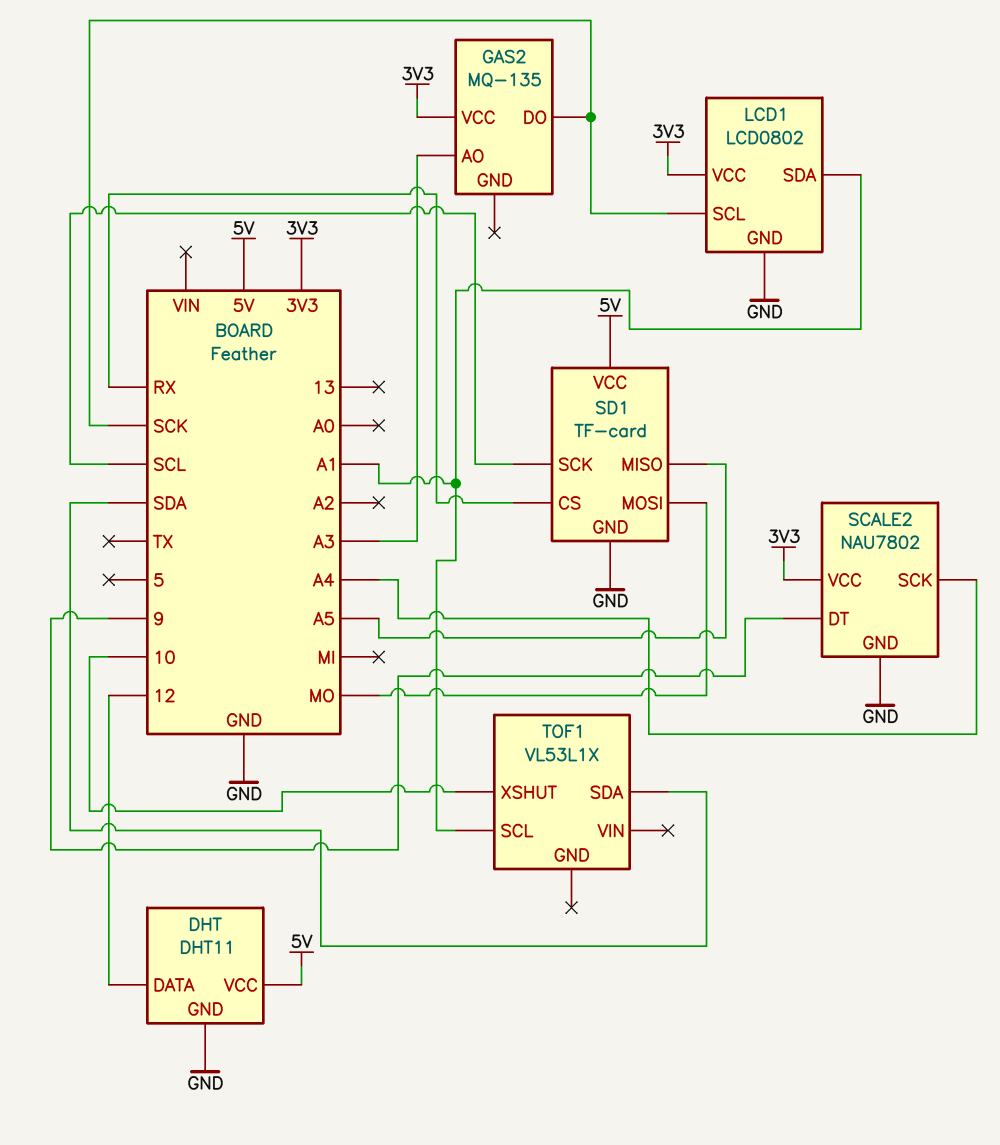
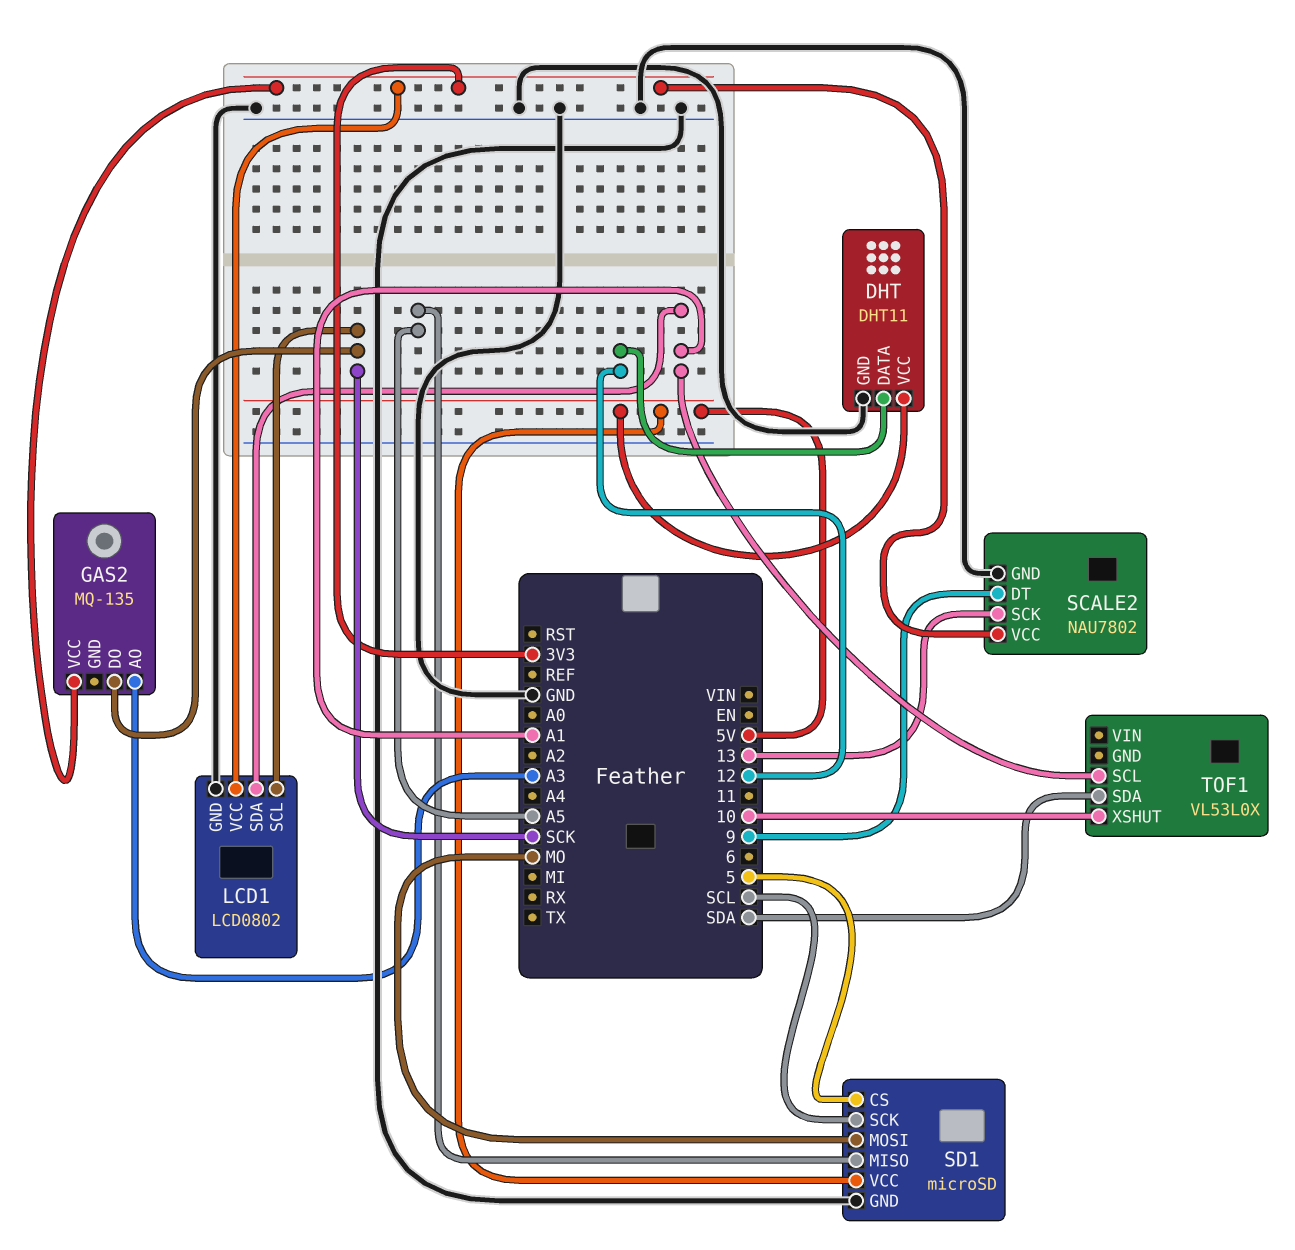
SCALE2 pin SCK: A4 -> 13
SD1: TF-card -> microSD
SD1 pin CS: RX -> 5
TOF1: VL53L1X -> VL53L0X

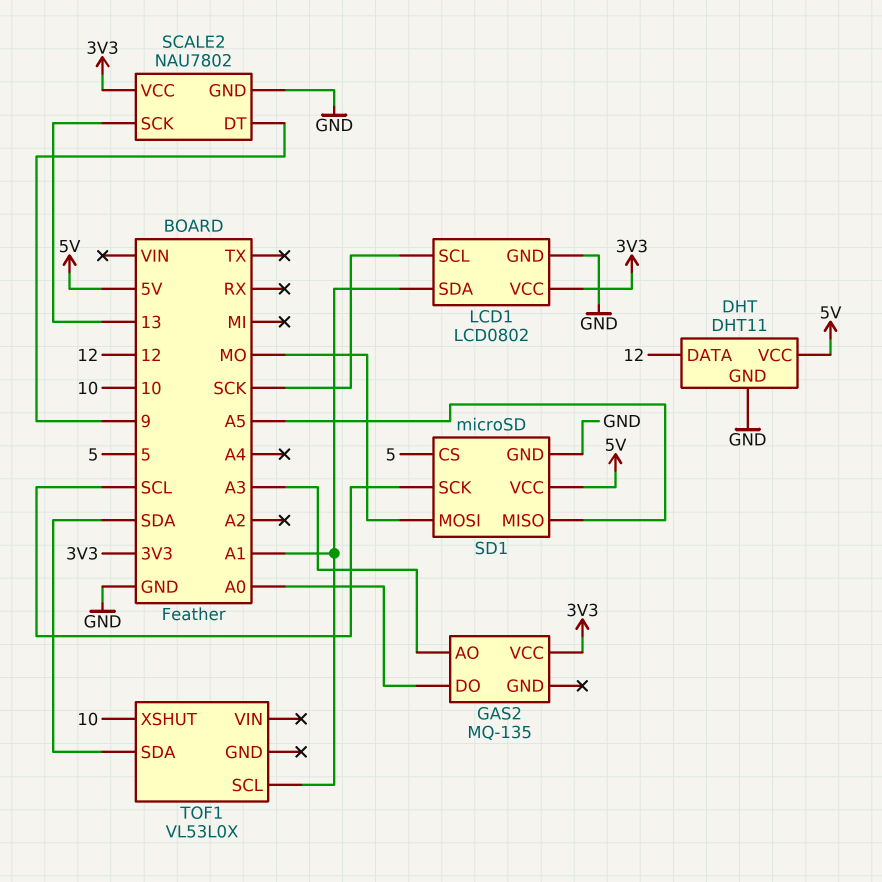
GAS2 pin DO: SCK -> A0

